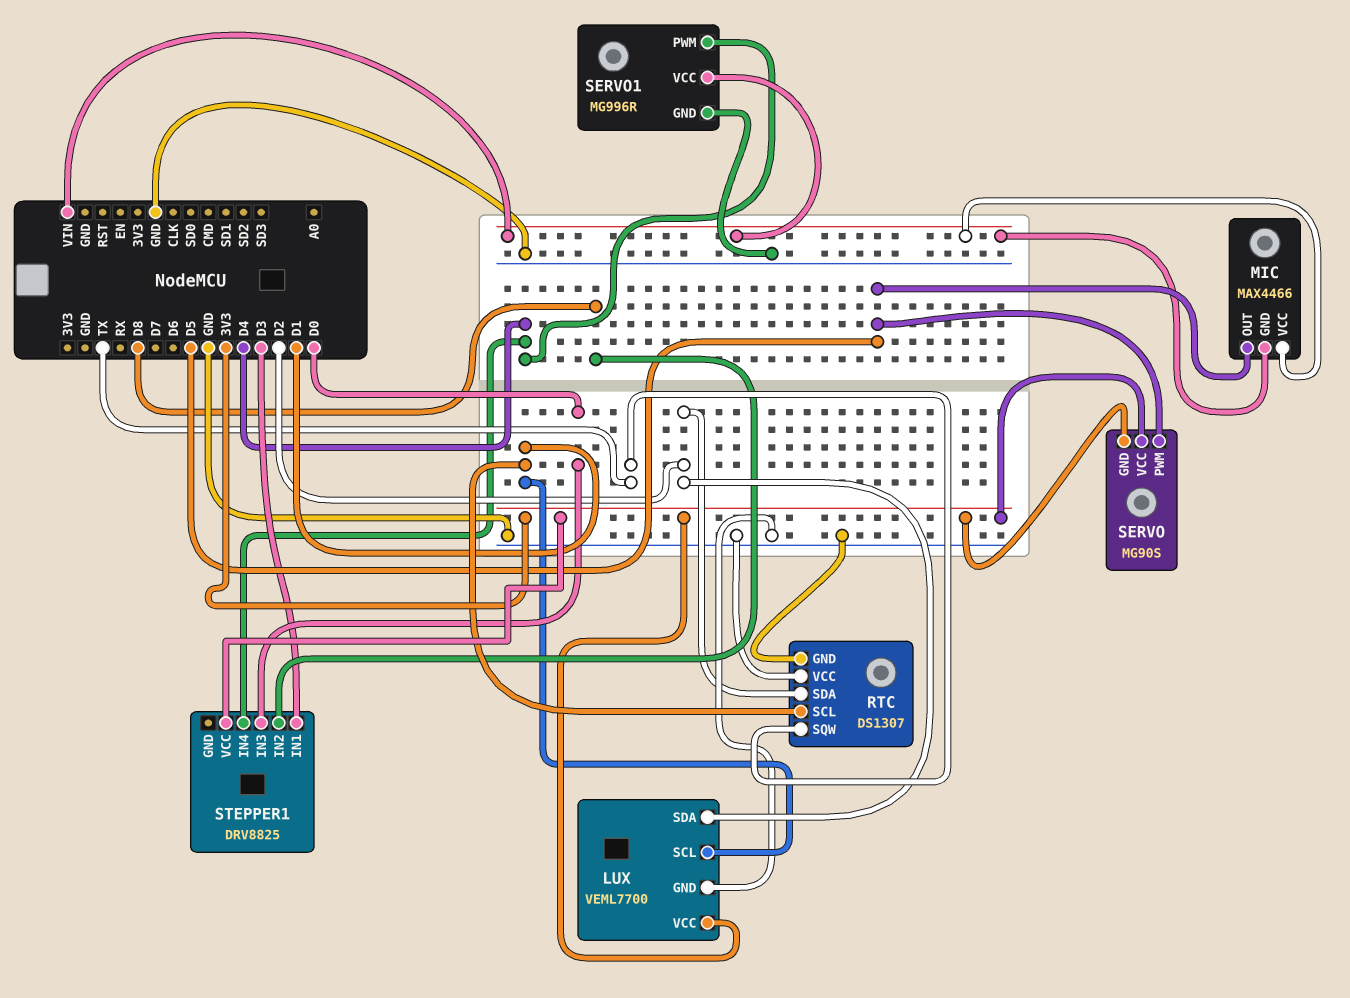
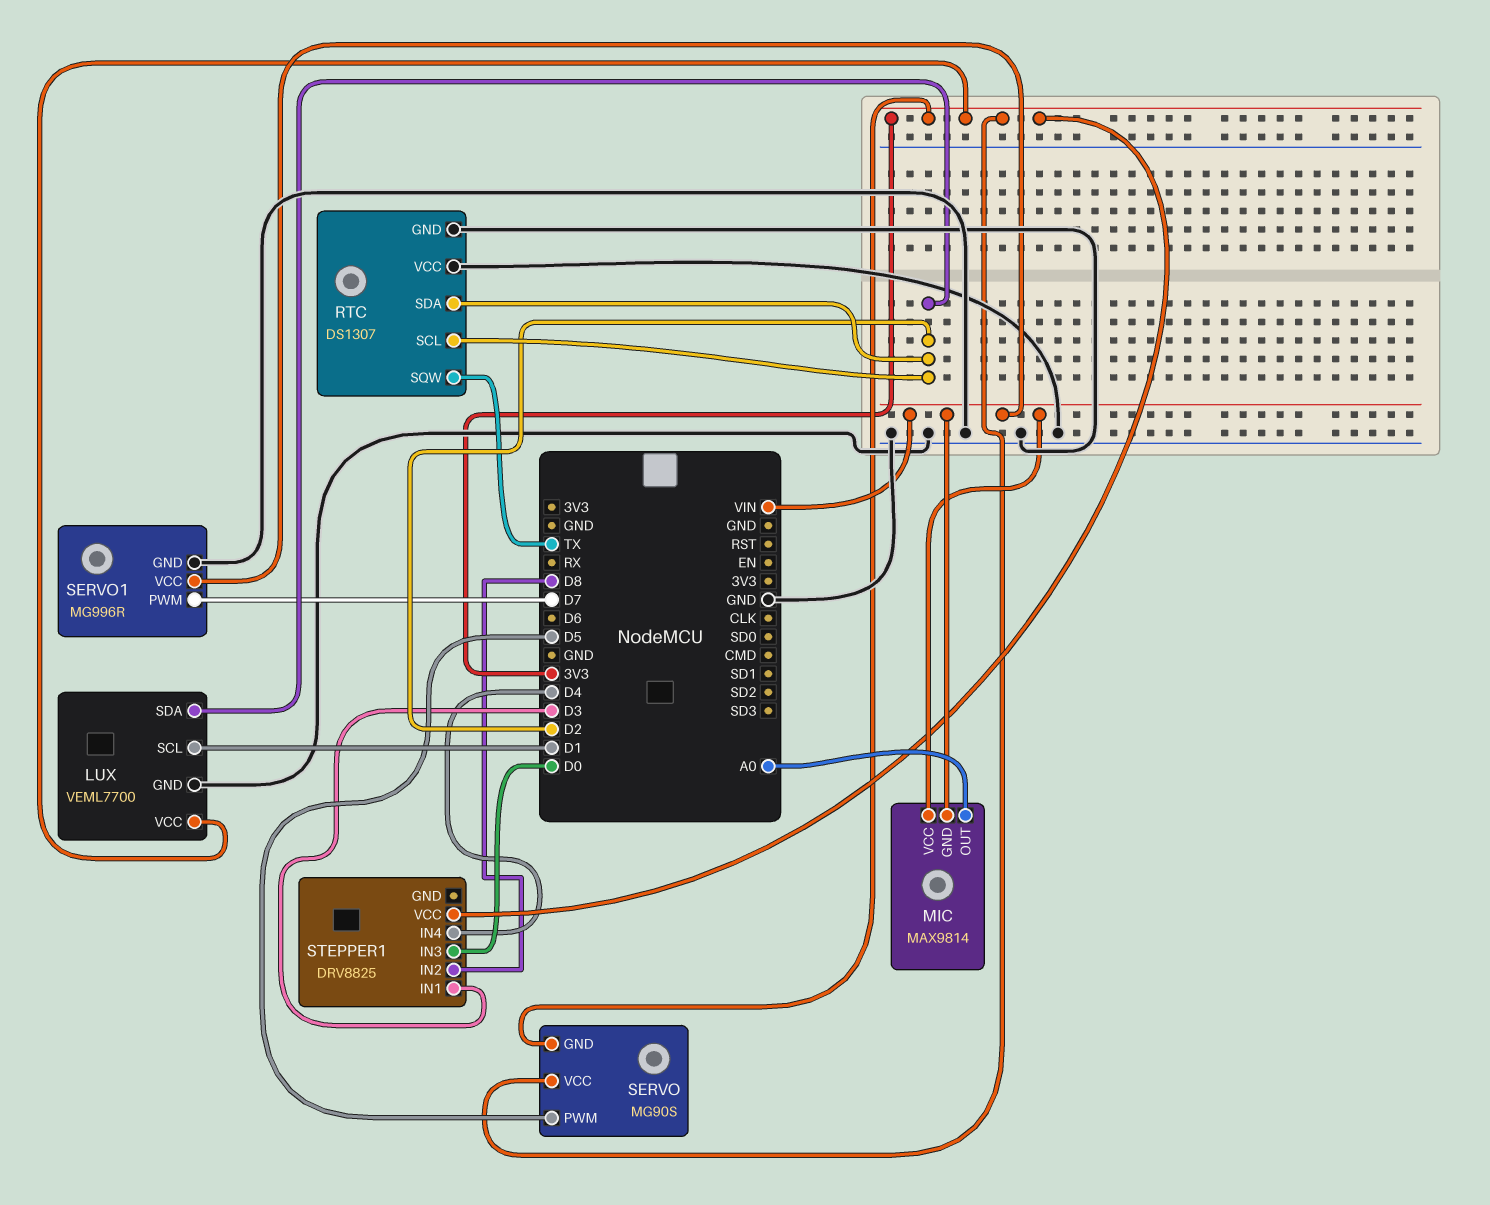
MIC: MAX4466 -> MAX9814
MIC pin OUT: D5 -> A0
RTC pin SCL: D1 -> D2
SERVO1 pin PWM: D4 -> D7

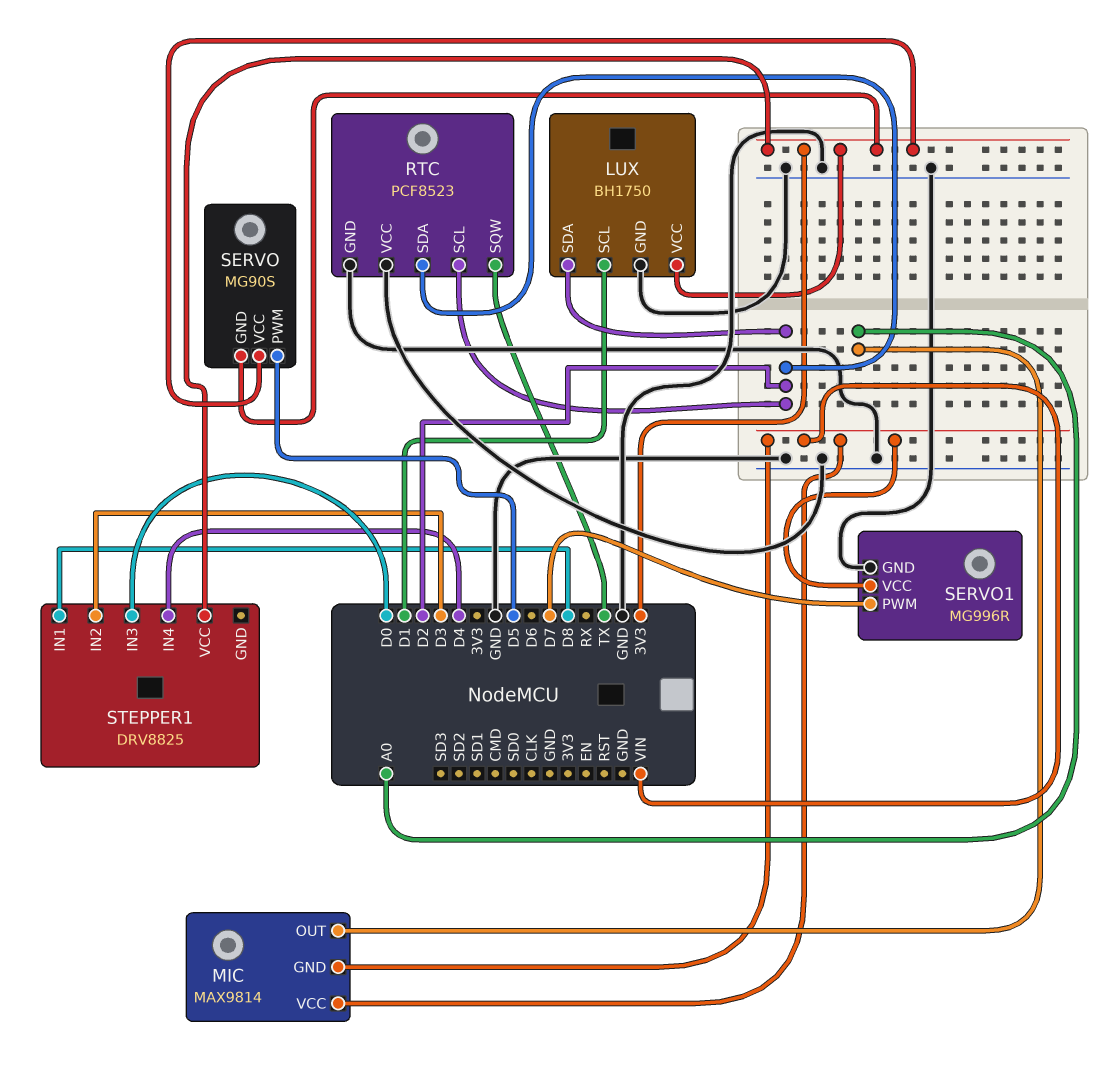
LUX: VEML7700 -> BH1750
RTC: DS1307 -> PCF8523
STEPPER1 pin IN1: D3 -> D8
STEPPER1 pin IN2: D8 -> D3

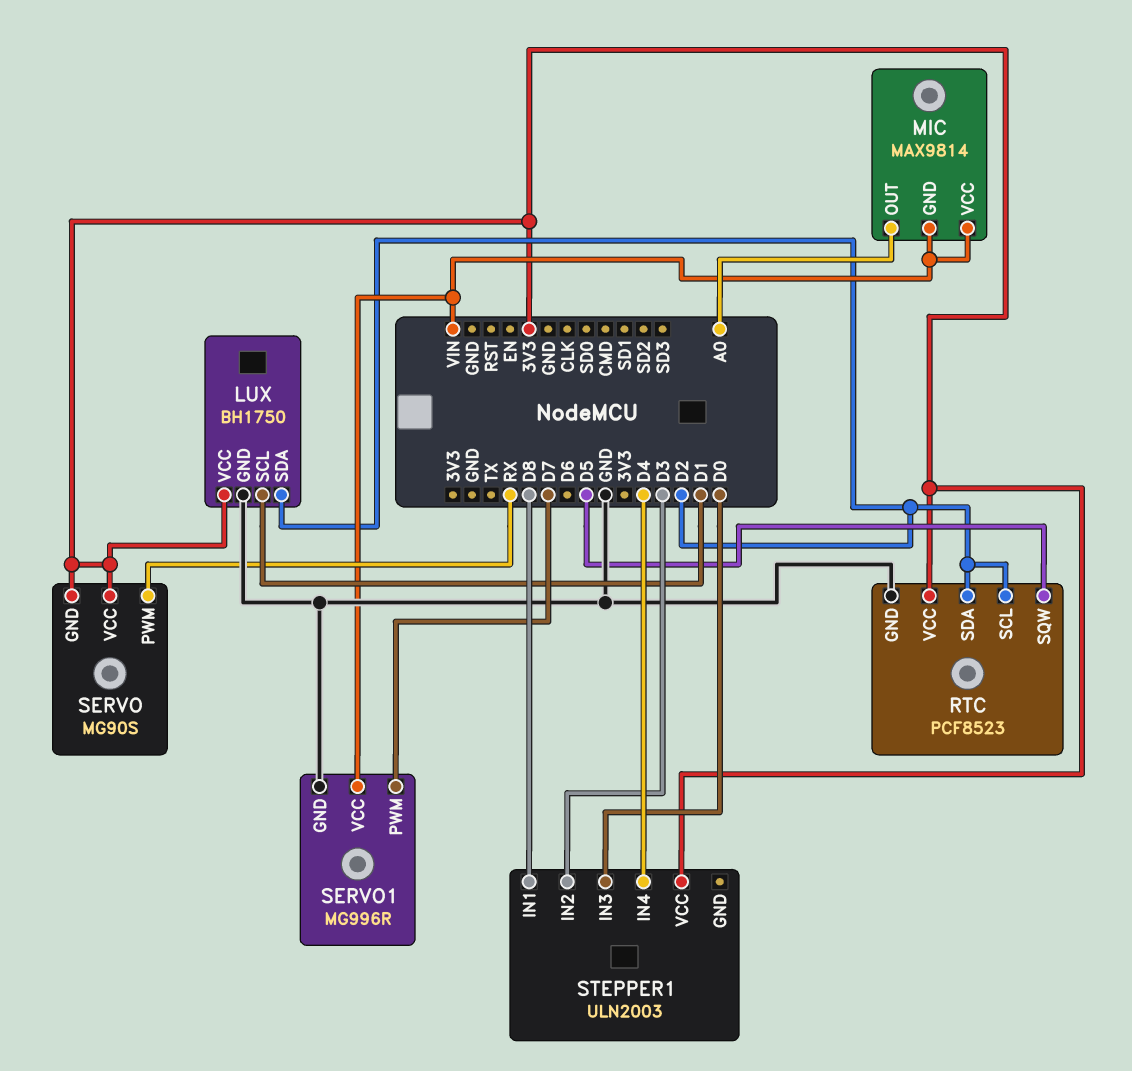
RTC pin SQW: TX -> D5
RTC pin VCC: GND -> 3V3
SERVO pin PWM: D5 -> RX
STEPPER1: DRV8825 -> ULN2003

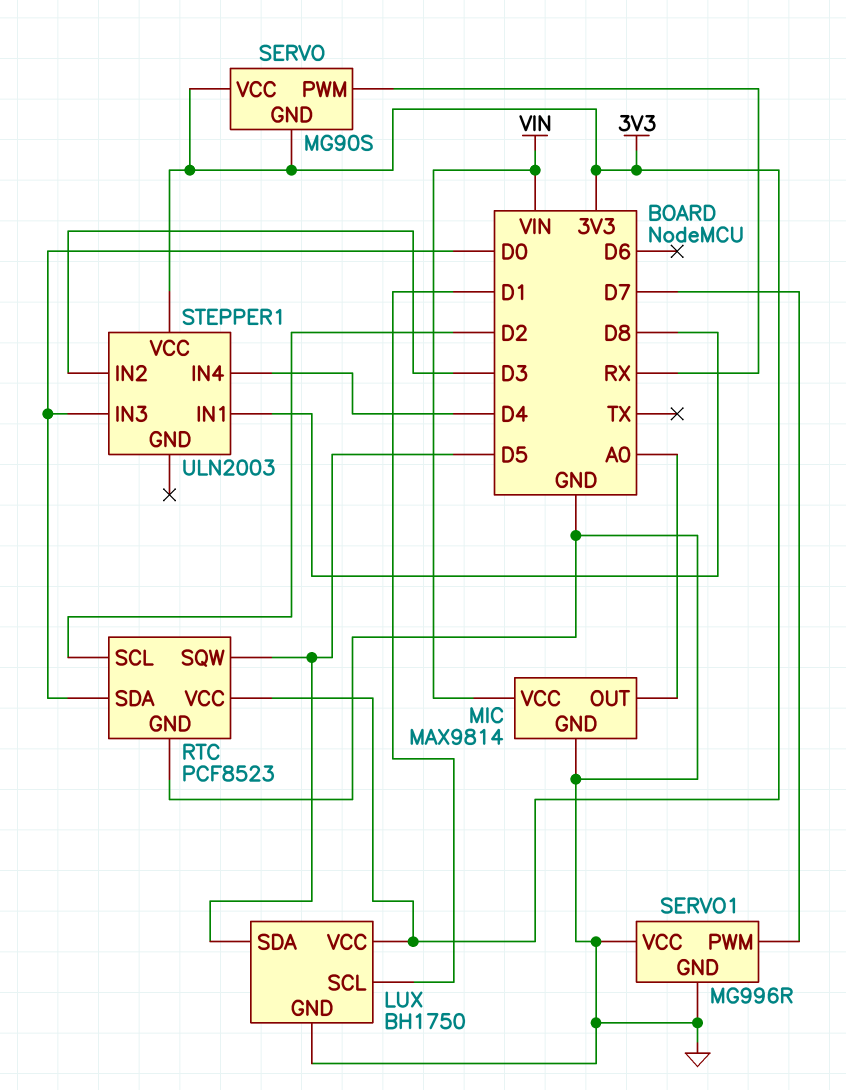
LUX pin SDA: D2 -> D5
MIC pin GND: VIN -> GND
RTC pin SDA: D2 -> D0
SERVO1 pin VCC: VIN -> GND

